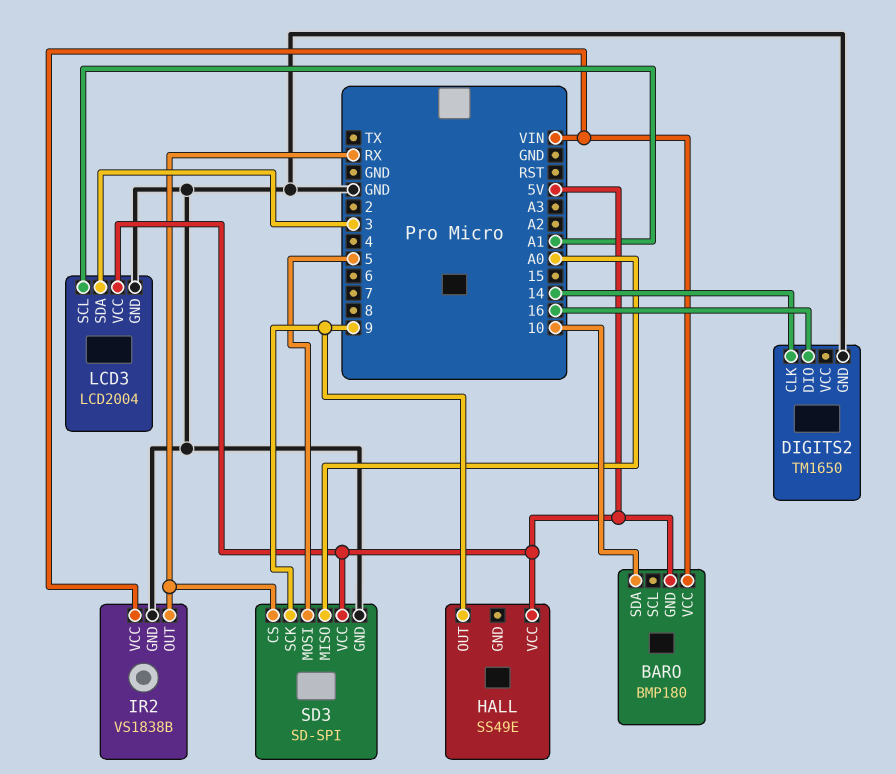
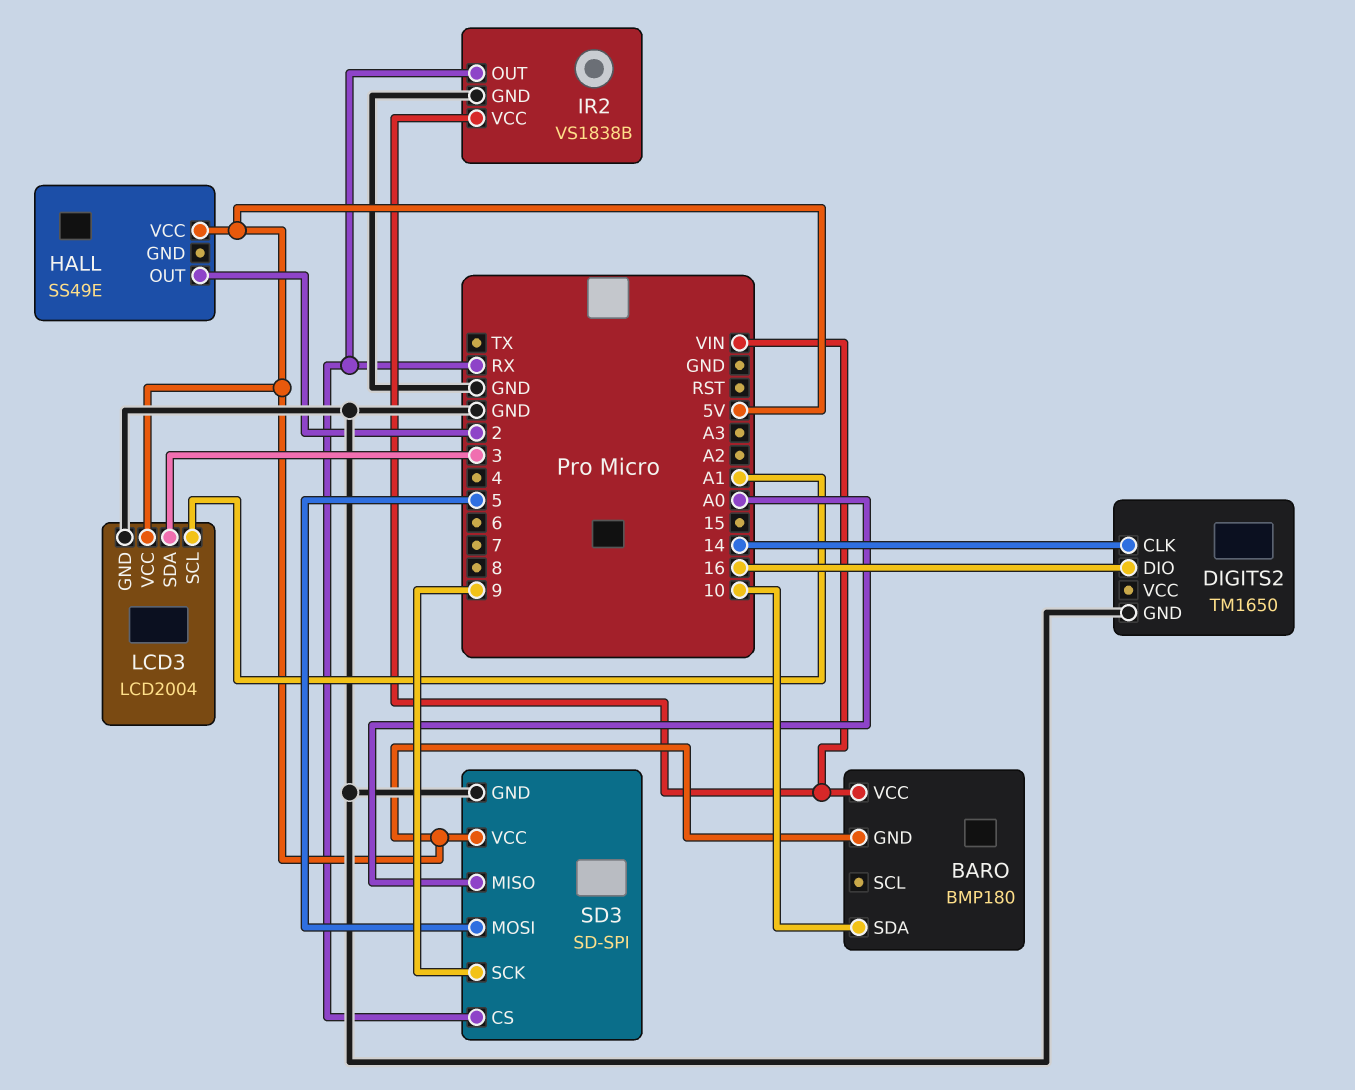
HALL pin OUT: 9 -> 2

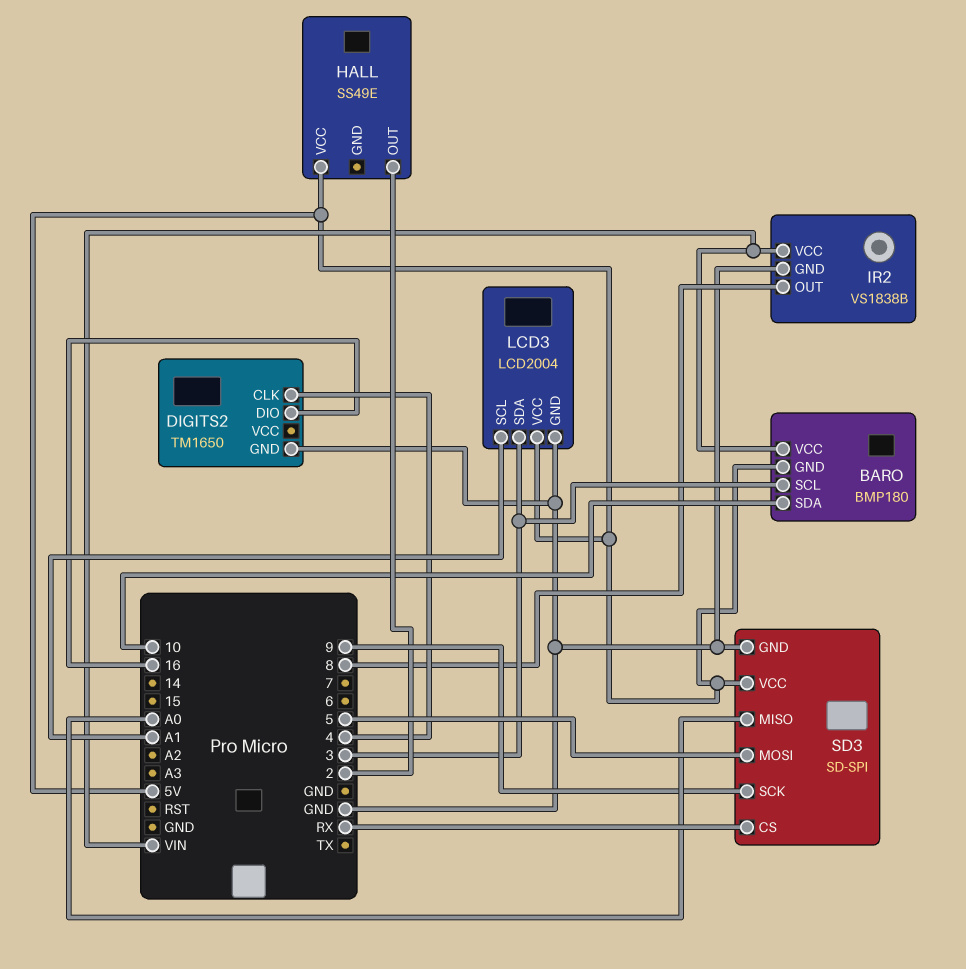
BARO pin SCL: none -> 3
DIGITS2 pin CLK: 14 -> 4
IR2 pin OUT: RX -> 8

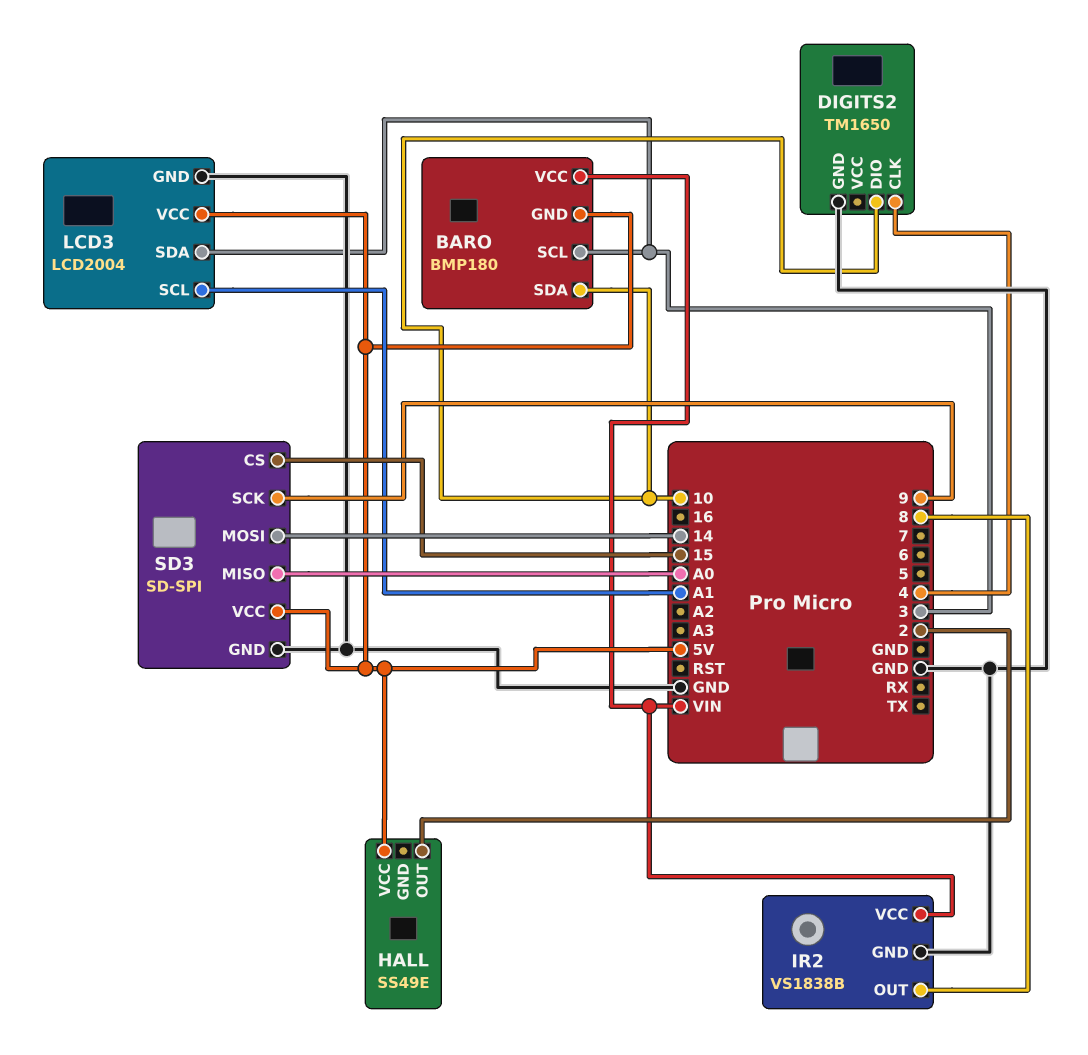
DIGITS2 pin DIO: 16 -> 10
SD3 pin CS: RX -> 15
SD3 pin MOSI: 5 -> 14

